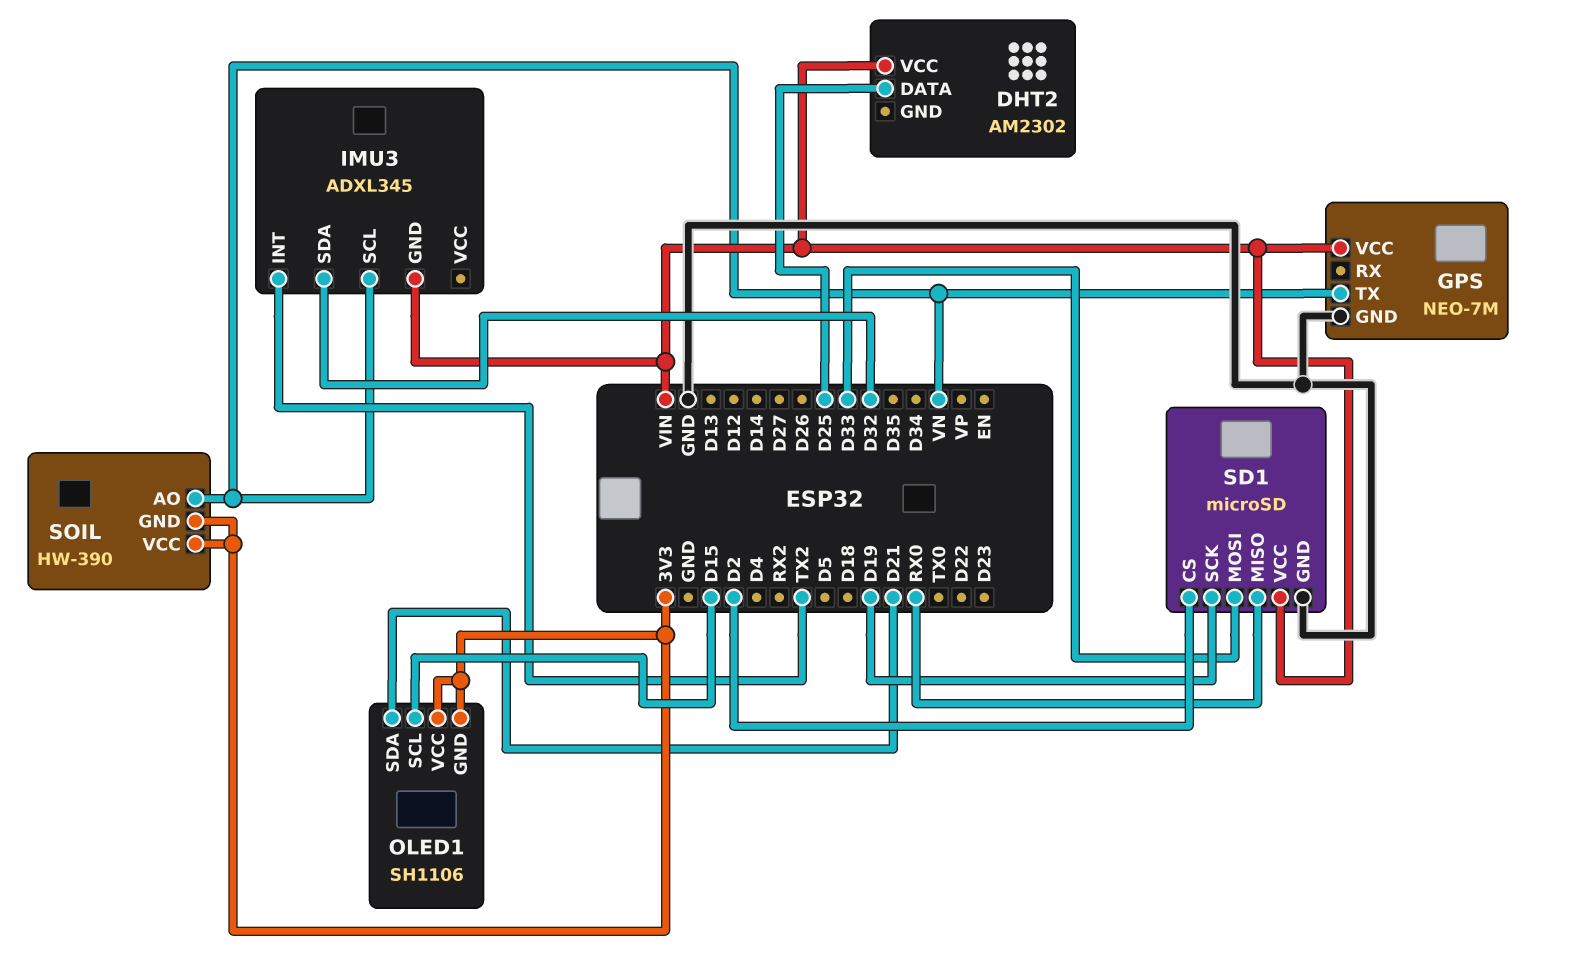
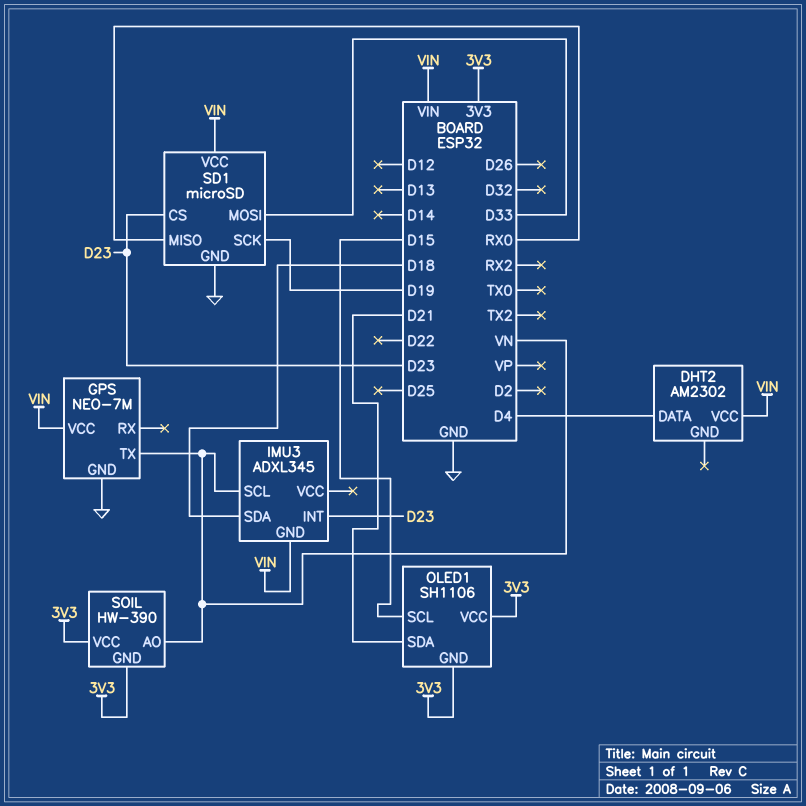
DHT2 pin DATA: D25 -> D4
IMU3 pin INT: TX2 -> D23
IMU3 pin SDA: D32 -> D18
SD1 pin CS: D2 -> D23

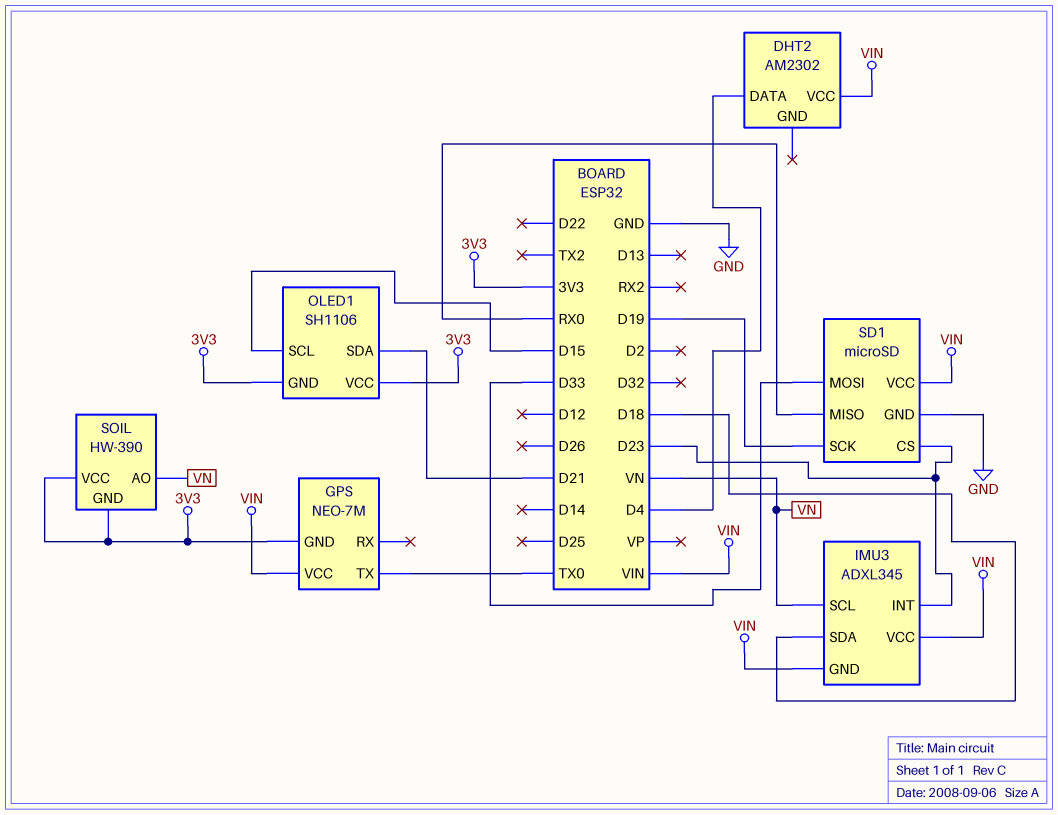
GPS pin GND: GND -> 3V3
GPS pin TX: VN -> TX0
IMU3 pin VCC: none -> VIN

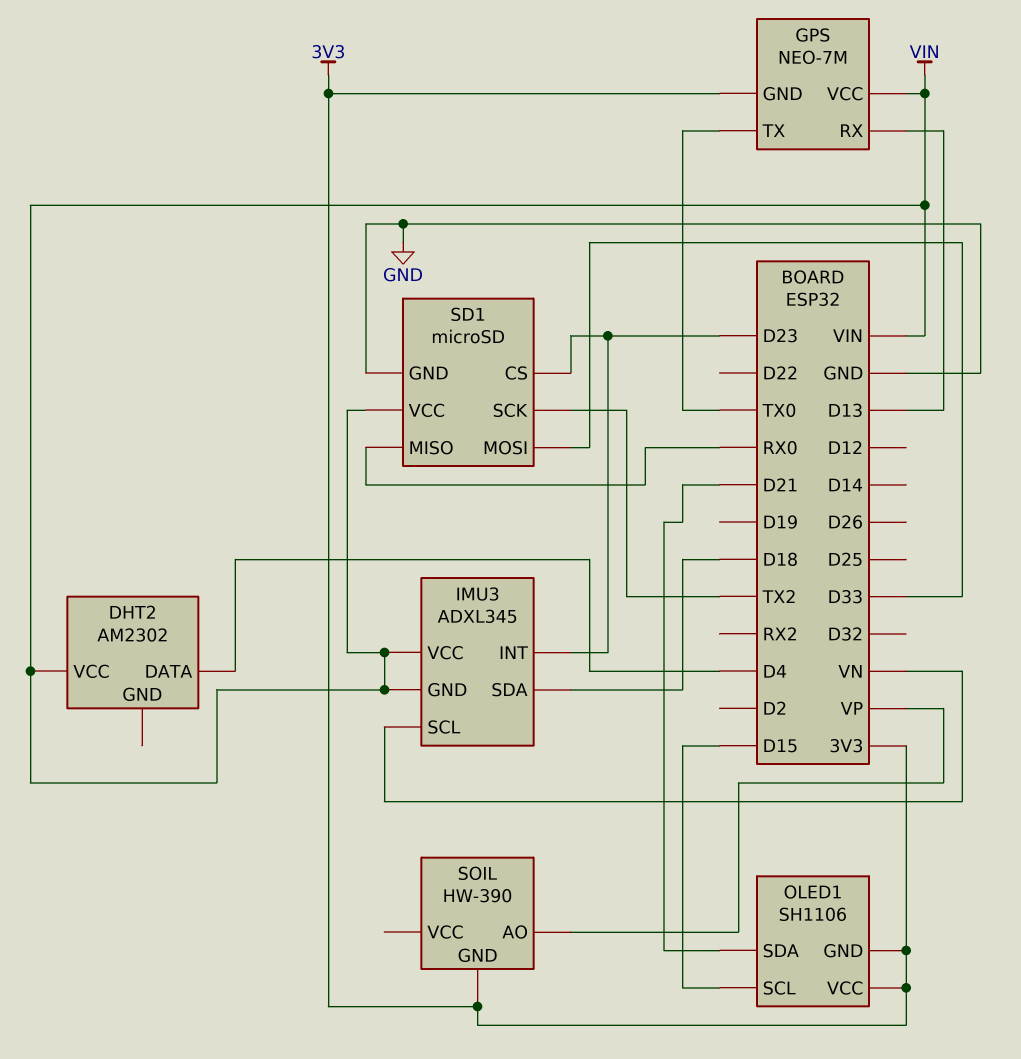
GPS pin RX: none -> D13
SD1 pin SCK: D19 -> TX2
SOIL pin AO: VN -> VP
SOIL pin VCC: 3V3 -> none

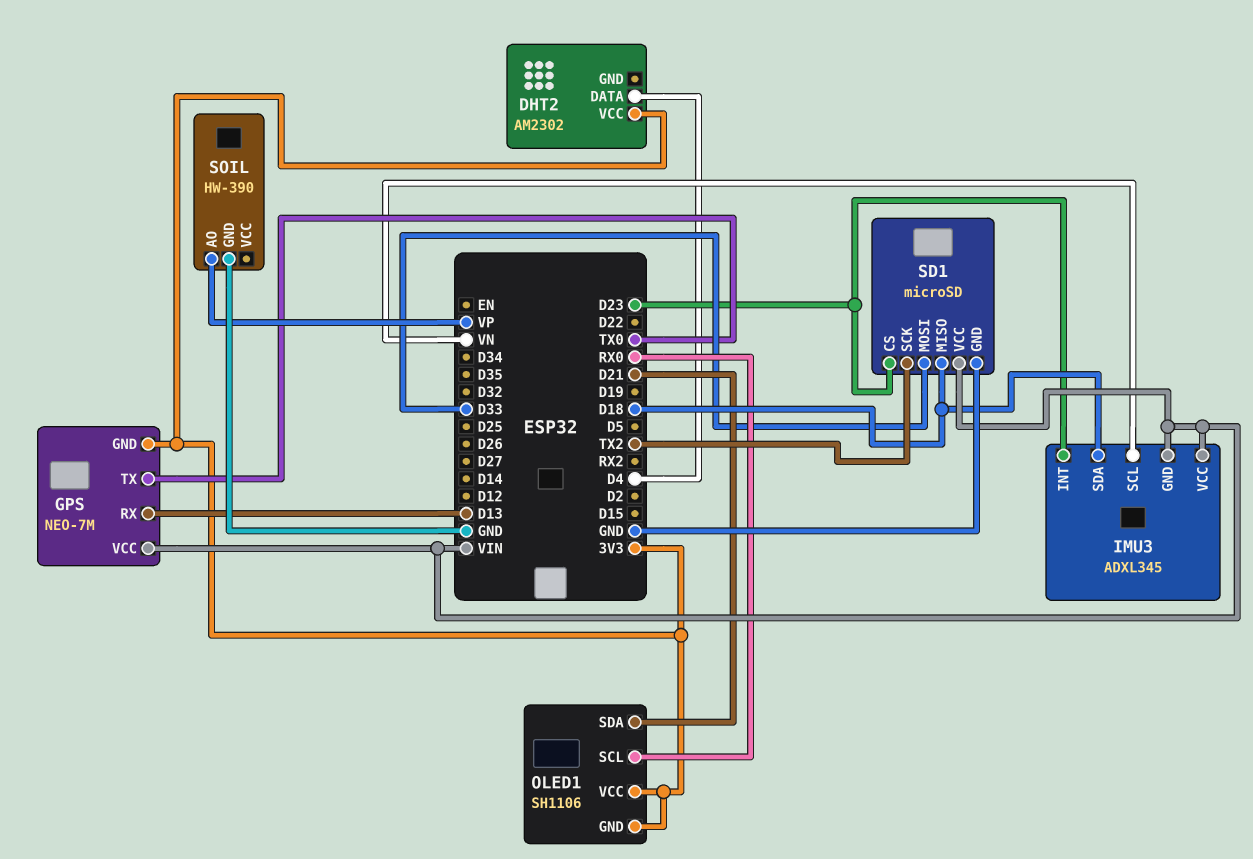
DHT2 pin VCC: VIN -> 3V3
OLED1 pin SCL: D15 -> RX0
SD1 pin MISO: RX0 -> D18
SOIL pin GND: 3V3 -> GND

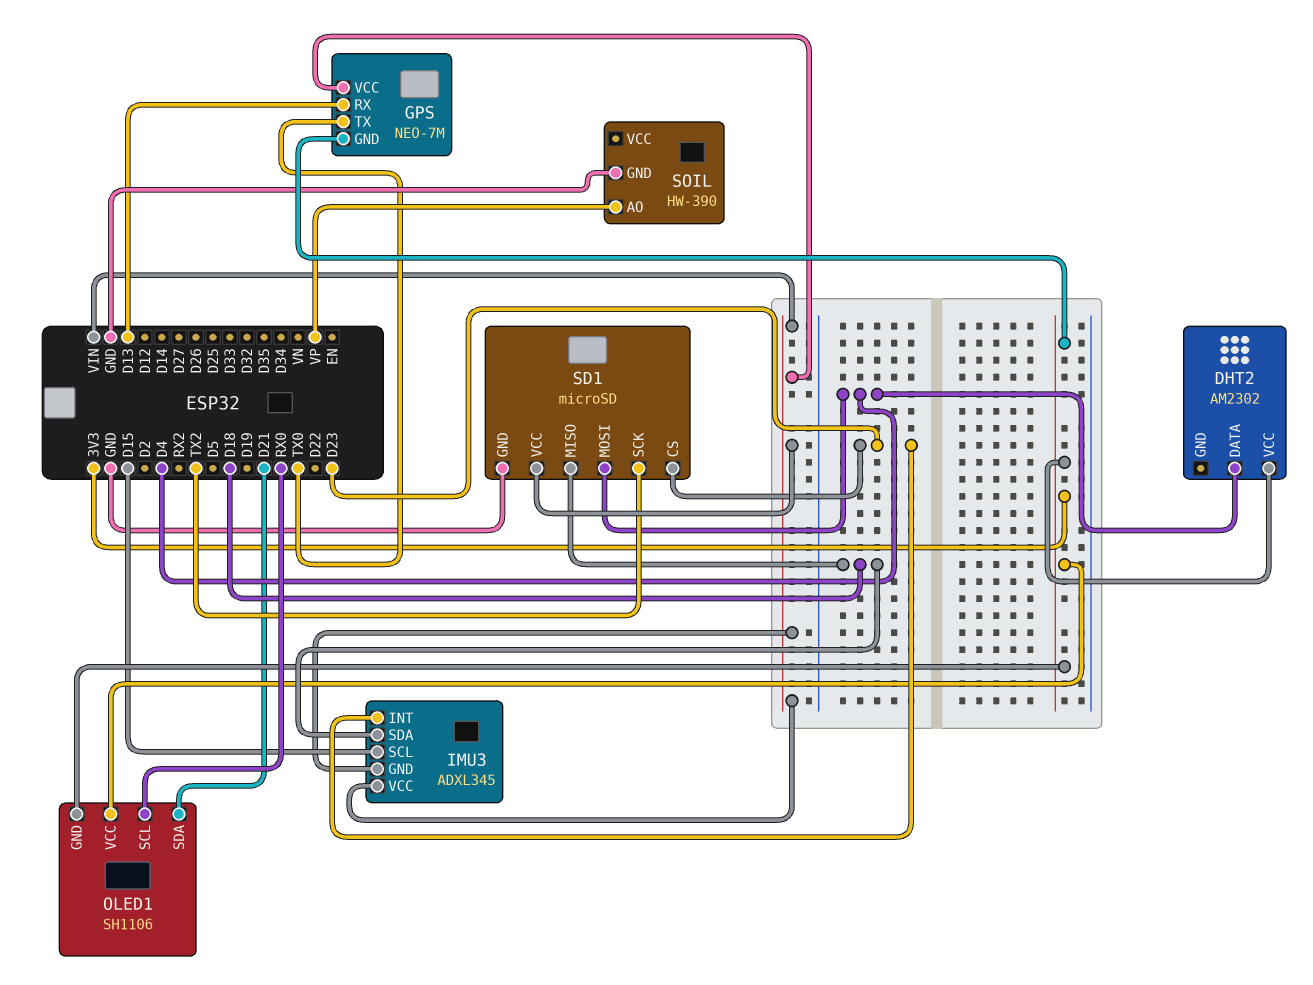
IMU3 pin SCL: VN -> D15
SD1 pin MOSI: D33 -> D4

